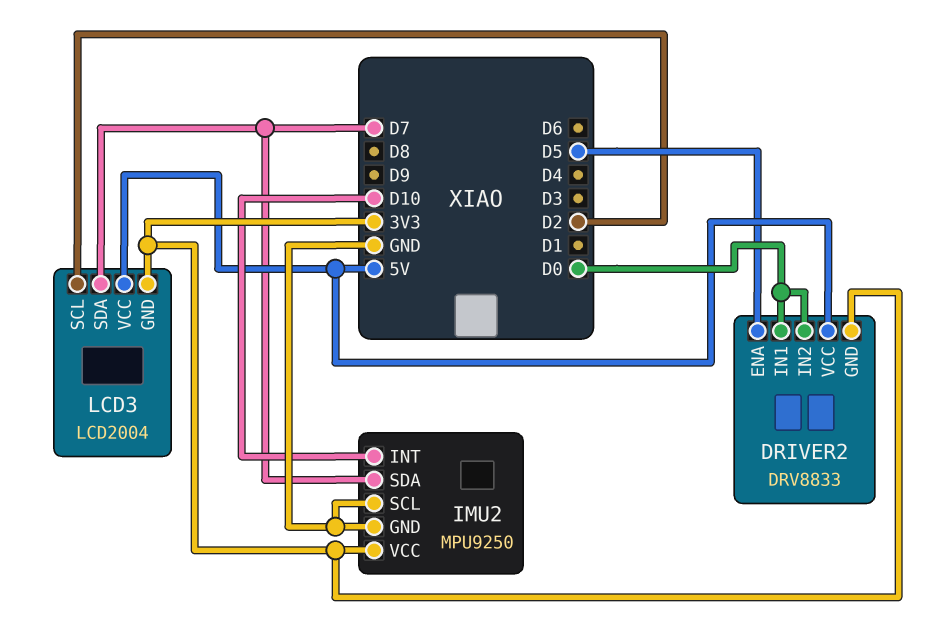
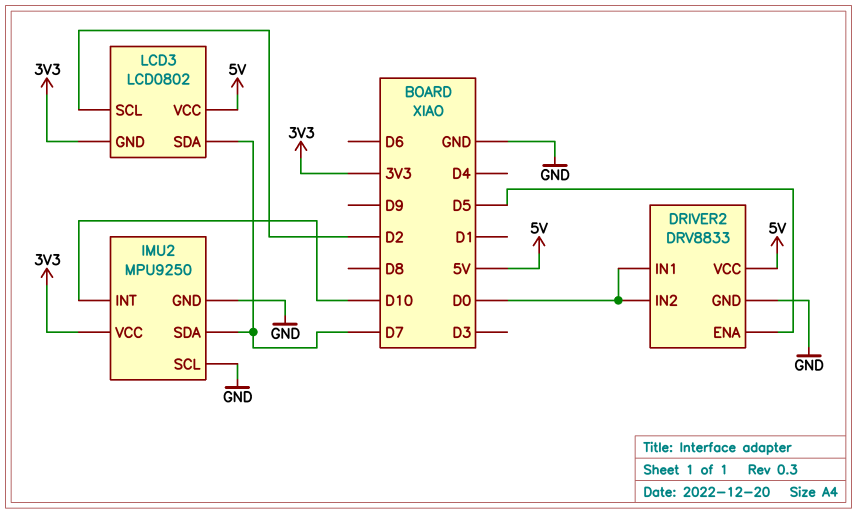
DRIVER2 pin GND: 3V3 -> GND
LCD3: LCD2004 -> LCD0802

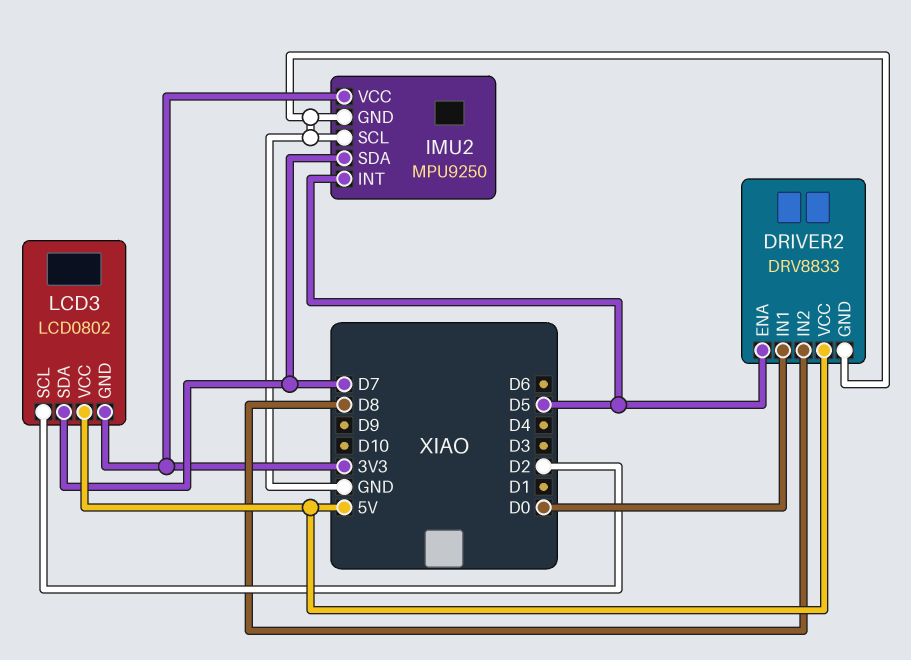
DRIVER2 pin IN2: D0 -> D8
IMU2 pin INT: D10 -> D5

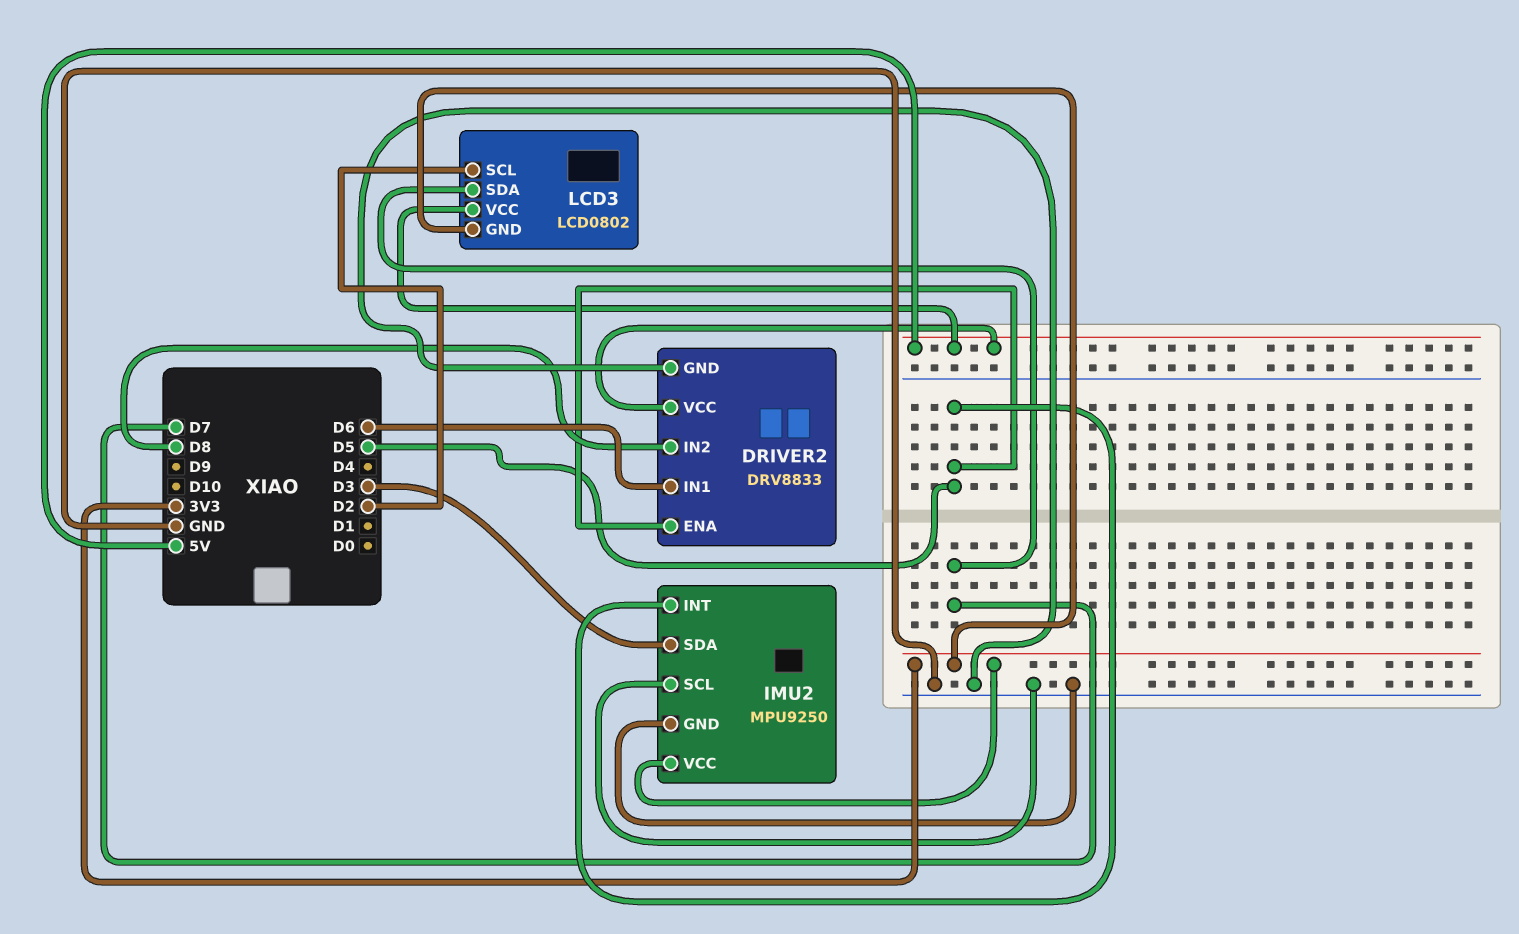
DRIVER2 pin IN1: D0 -> D6
IMU2 pin SDA: D7 -> D3

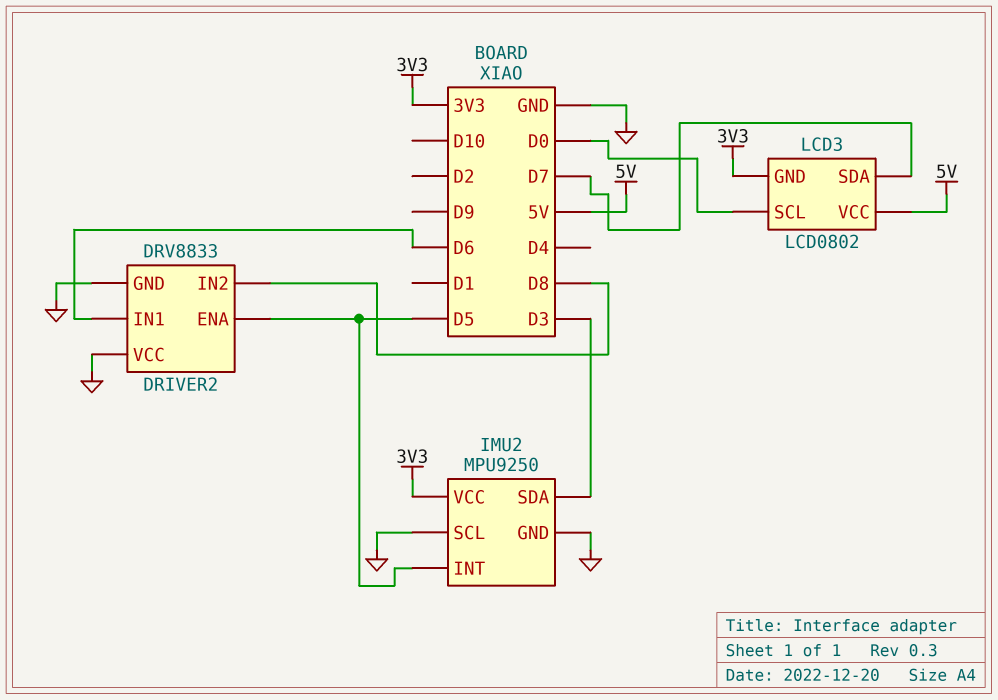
DRIVER2 pin VCC: 5V -> GND
LCD3 pin SCL: D2 -> D0

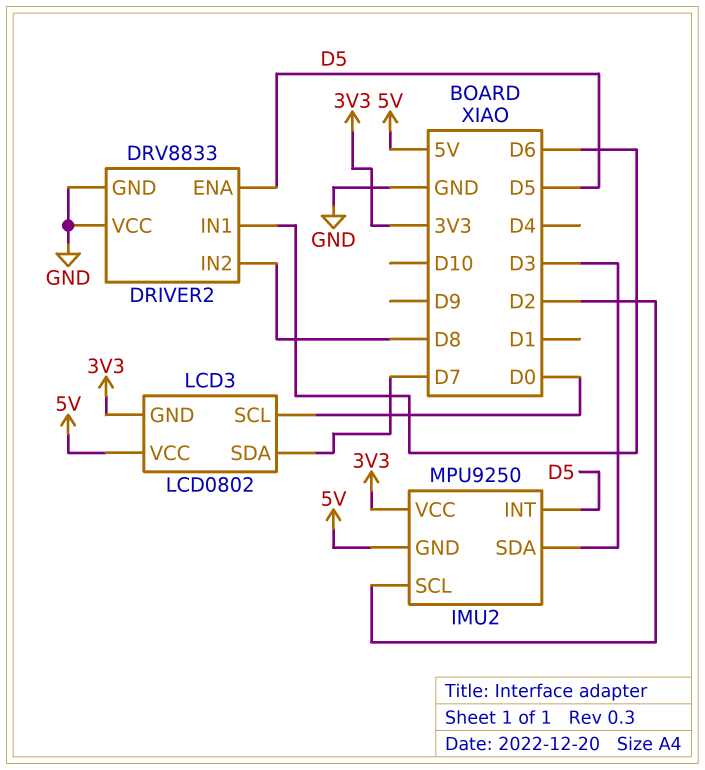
IMU2 pin GND: GND -> 5V
IMU2 pin SCL: GND -> D2

